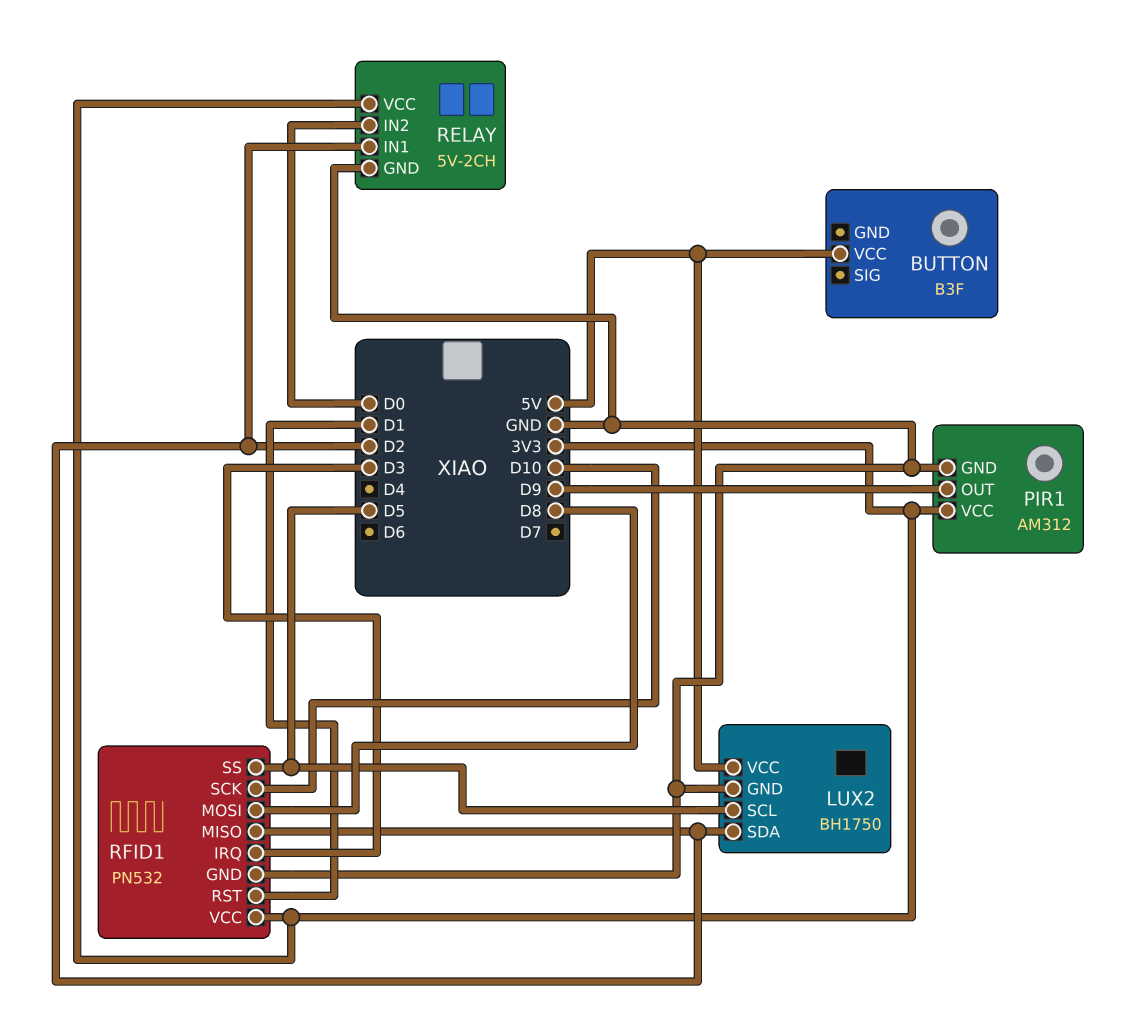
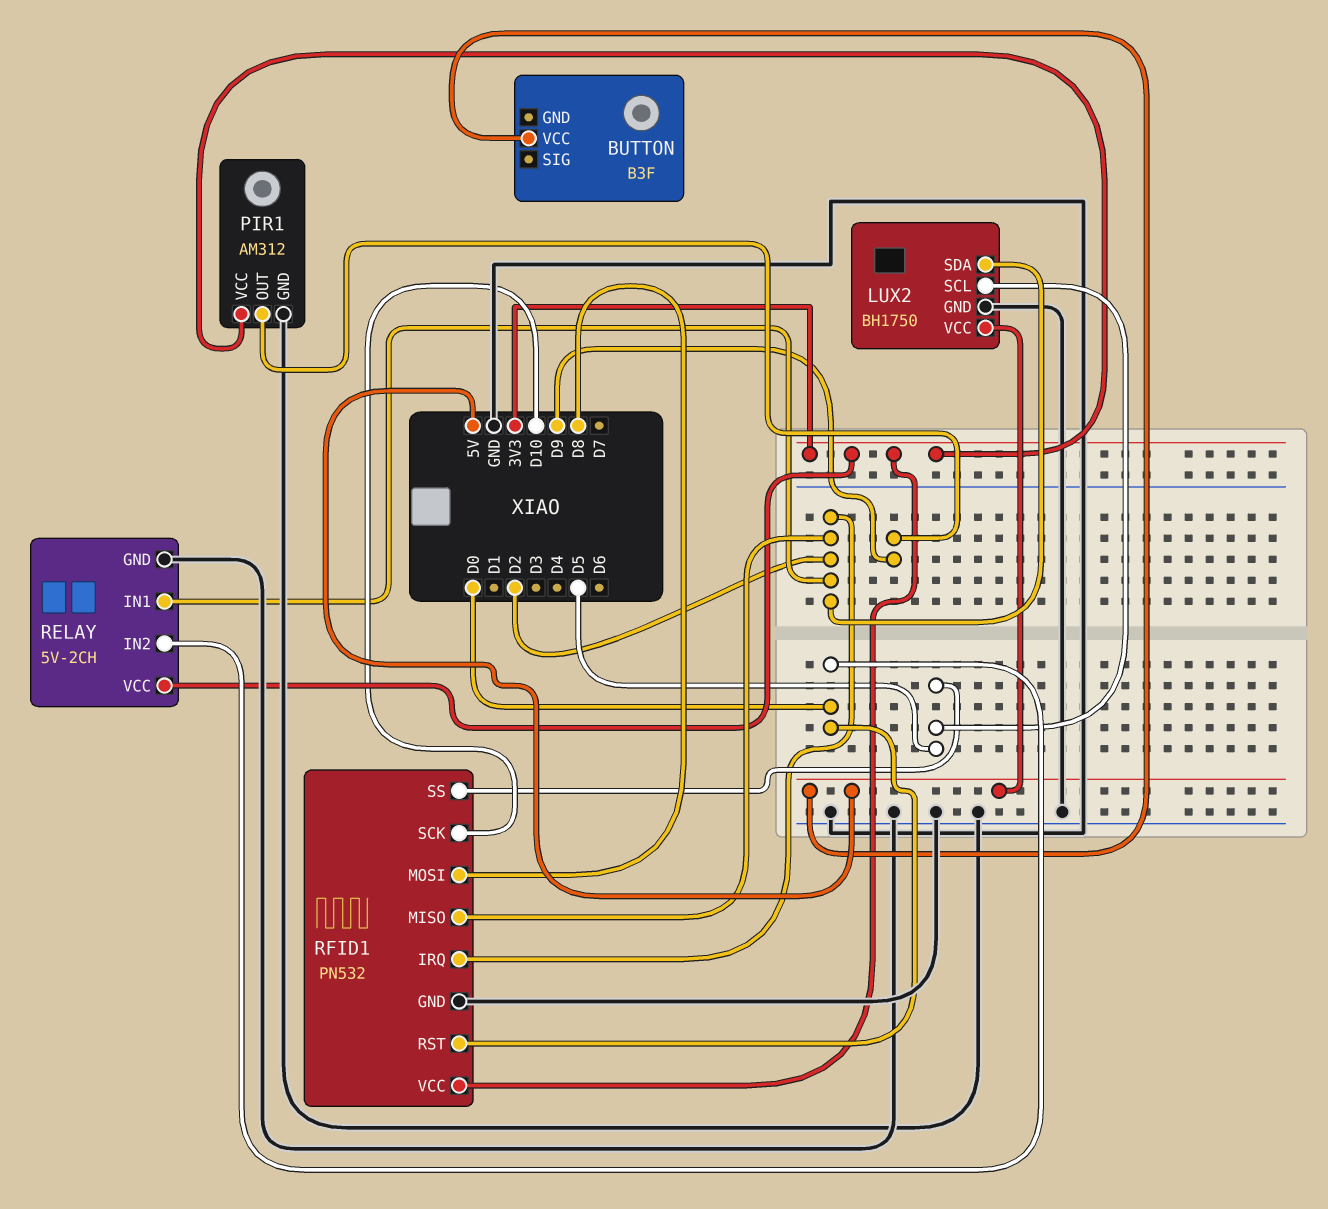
RFID1 pin IRQ: D3 -> D2
RFID1 pin RST: D1 -> D0

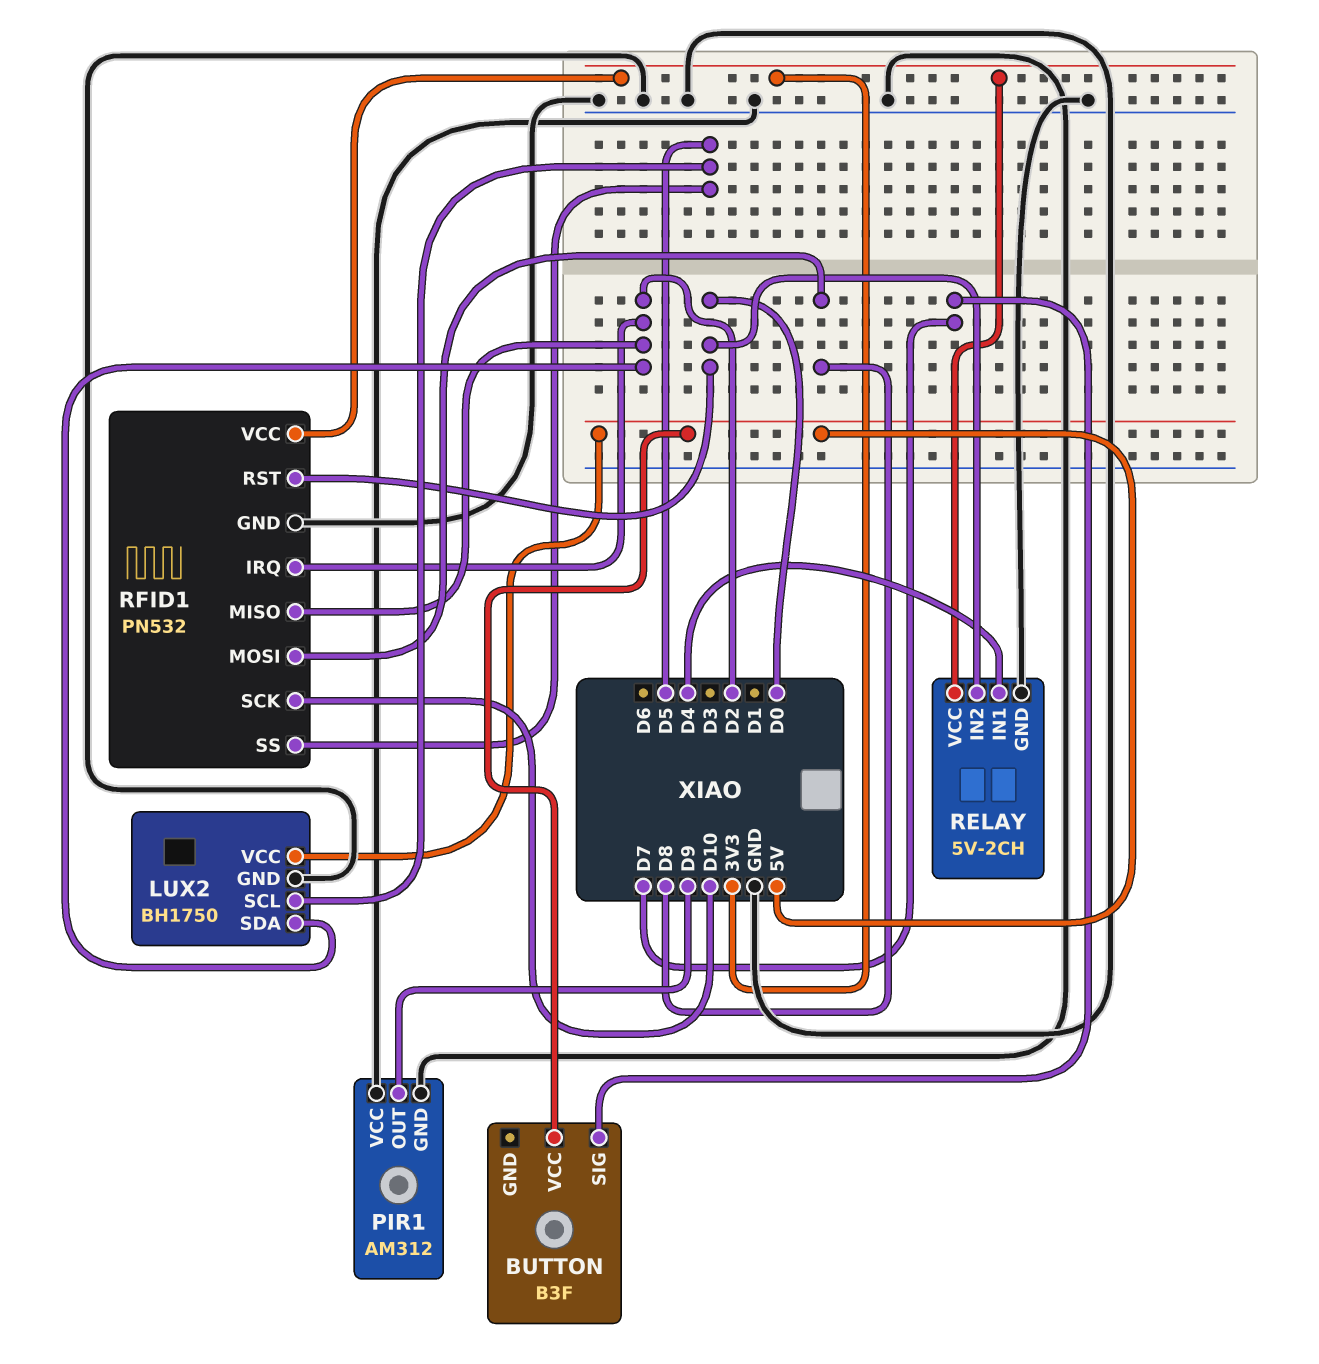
BUTTON pin SIG: none -> D7
PIR1 pin VCC: 3V3 -> GND
RELAY pin IN1: D2 -> D4

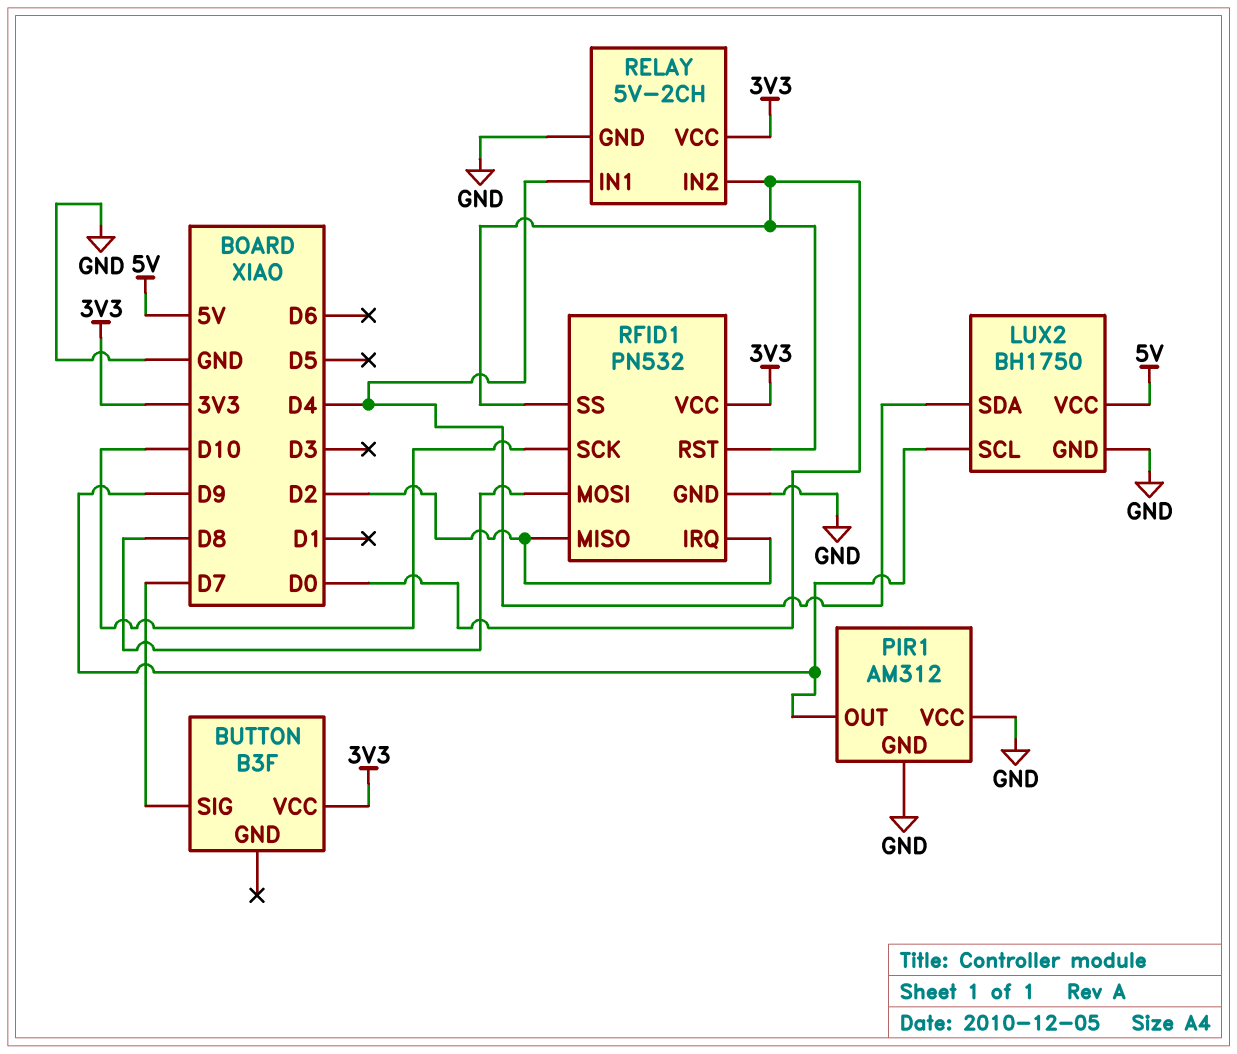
BUTTON pin VCC: 5V -> 3V3
LUX2 pin SCL: D5 -> D9
LUX2 pin SDA: D2 -> D4
RFID1 pin SS: D5 -> D0

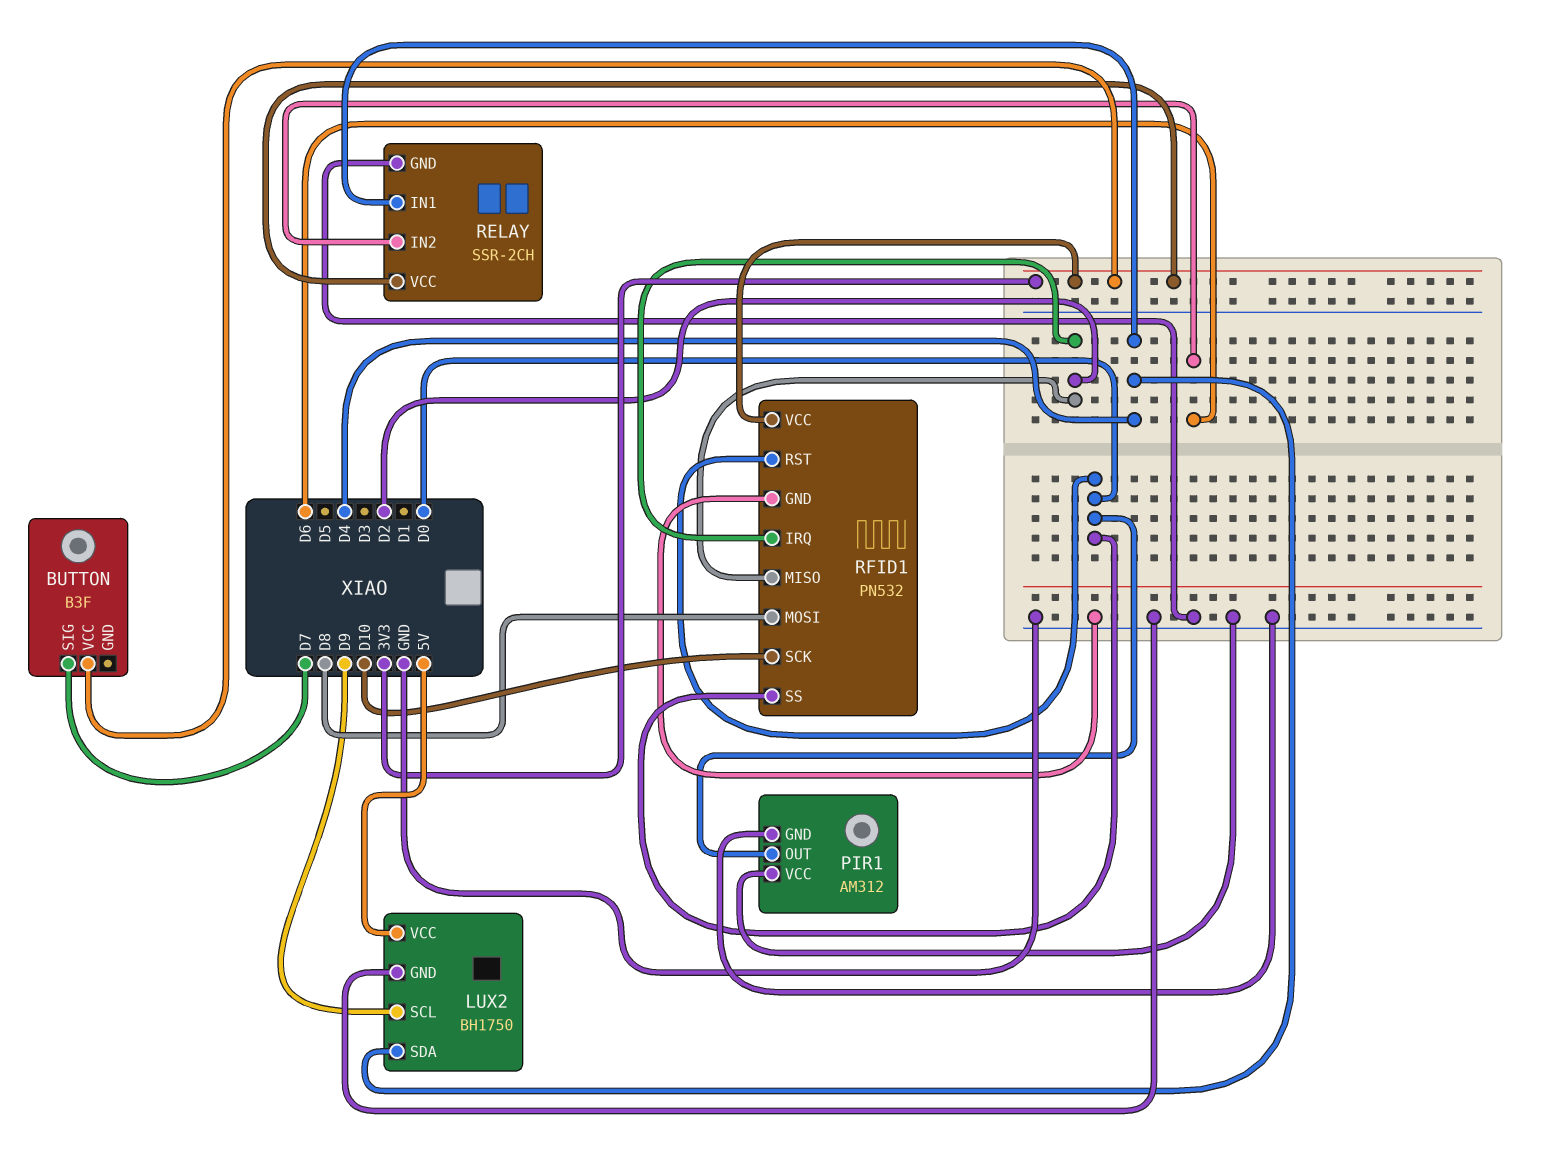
PIR1 pin OUT: D9 -> D0
RELAY: 5V-2CH -> SSR-2CH
RELAY pin IN2: D0 -> D6

